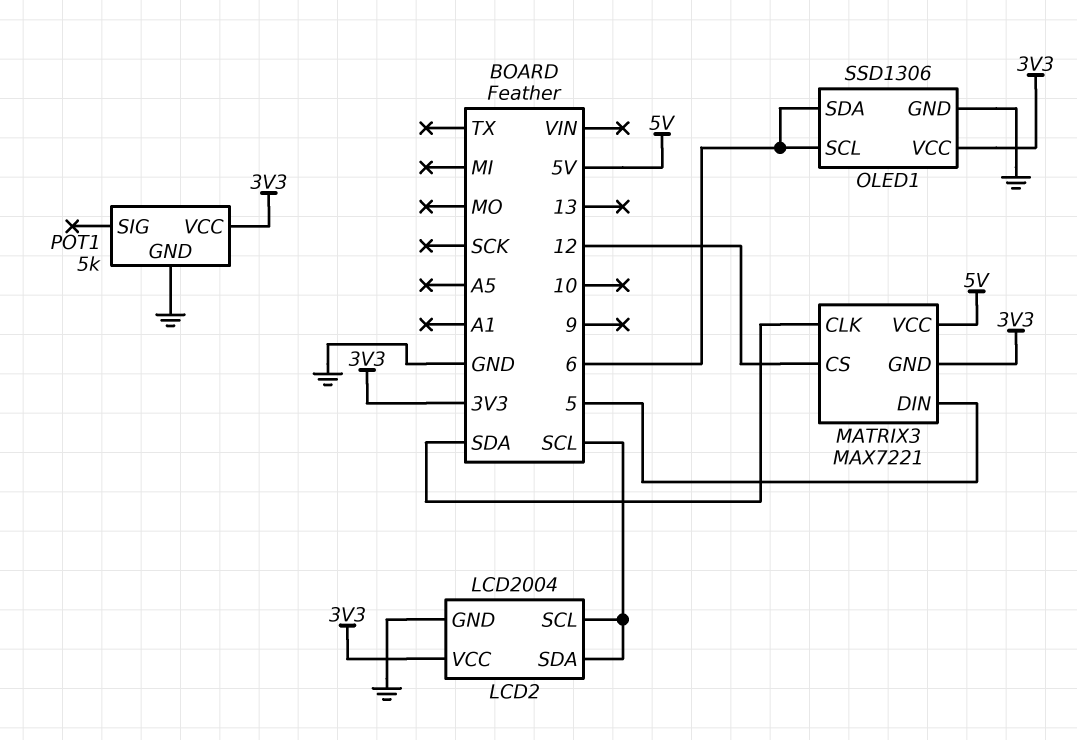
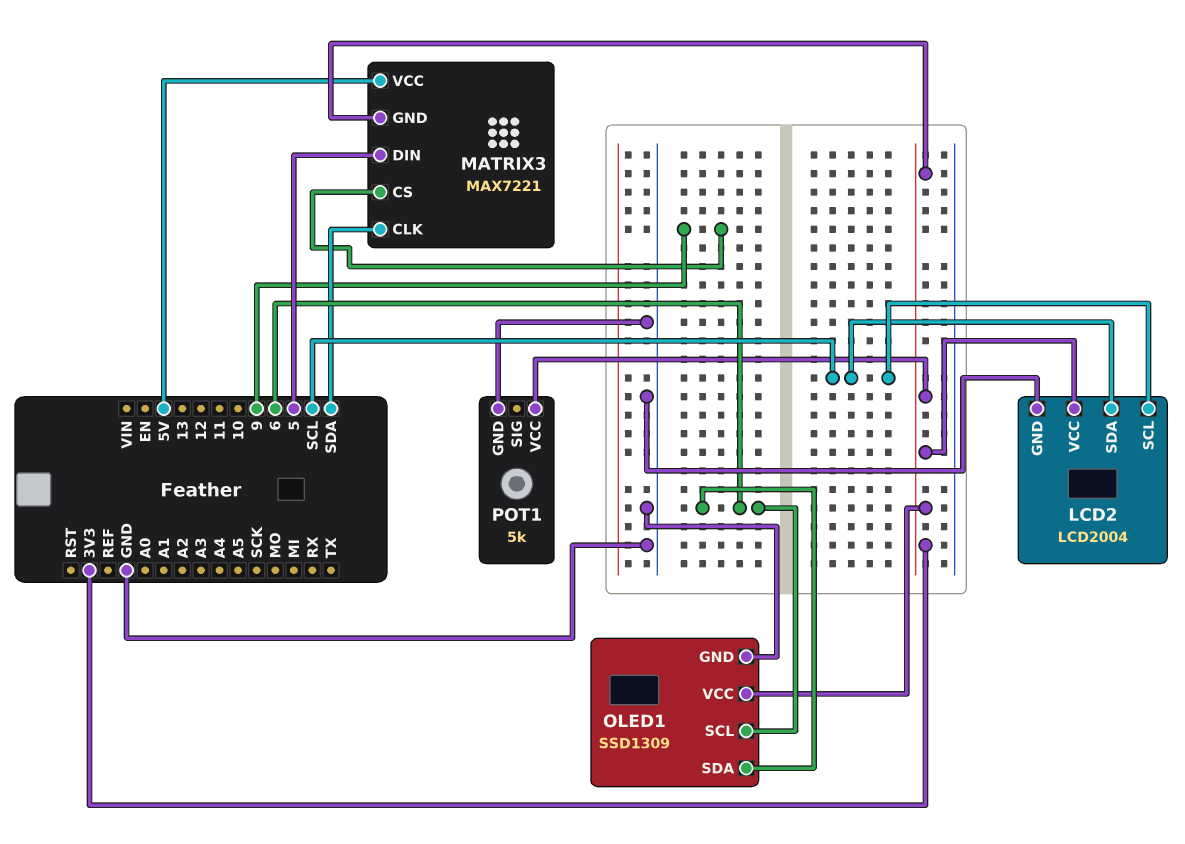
MATRIX3 pin CS: 12 -> 9
OLED1: SSD1306 -> SSD1309

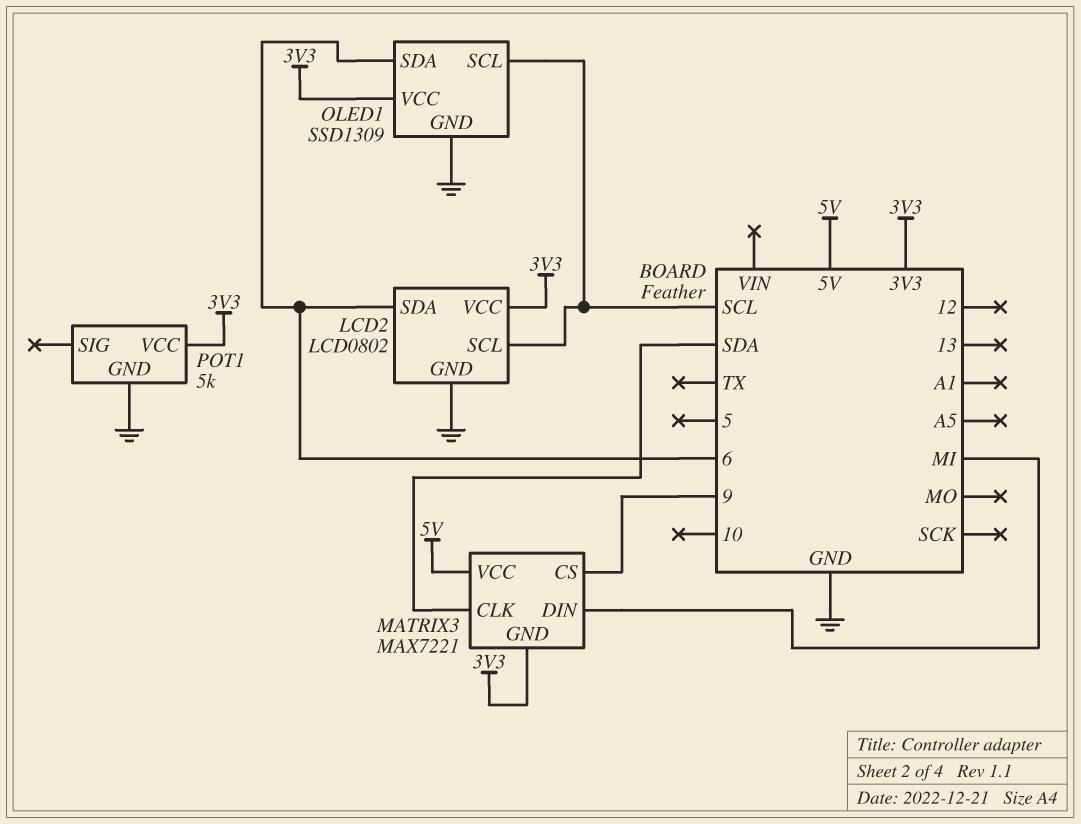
LCD2: LCD2004 -> LCD0802
LCD2 pin SDA: SCL -> 6
MATRIX3 pin DIN: 5 -> MI
OLED1 pin SCL: 6 -> SCL

